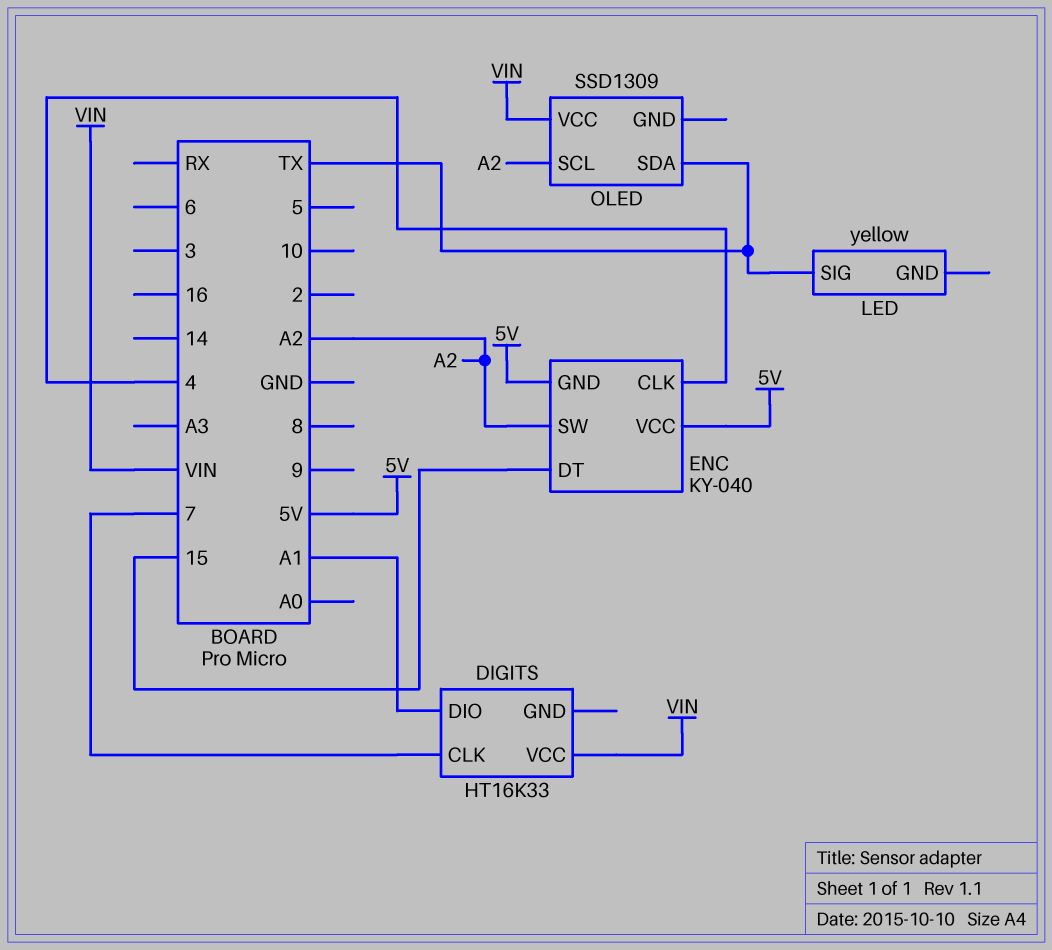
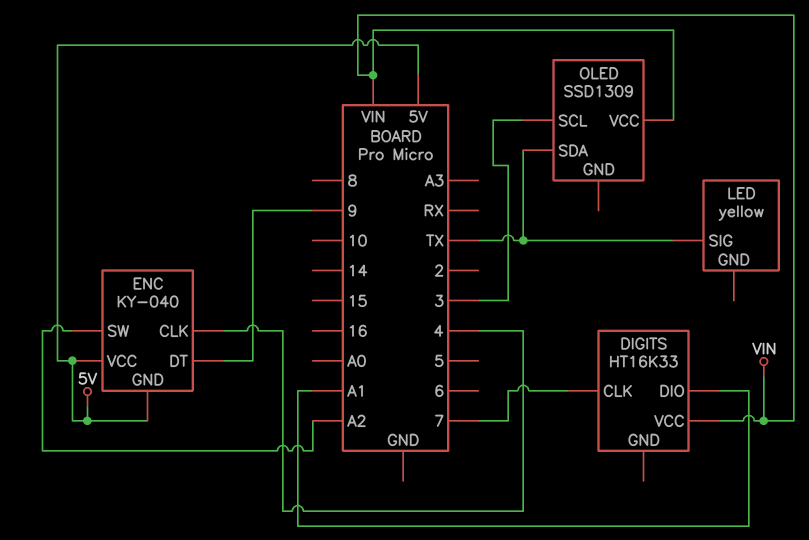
ENC pin DT: 15 -> 9
OLED pin SCL: A2 -> 3

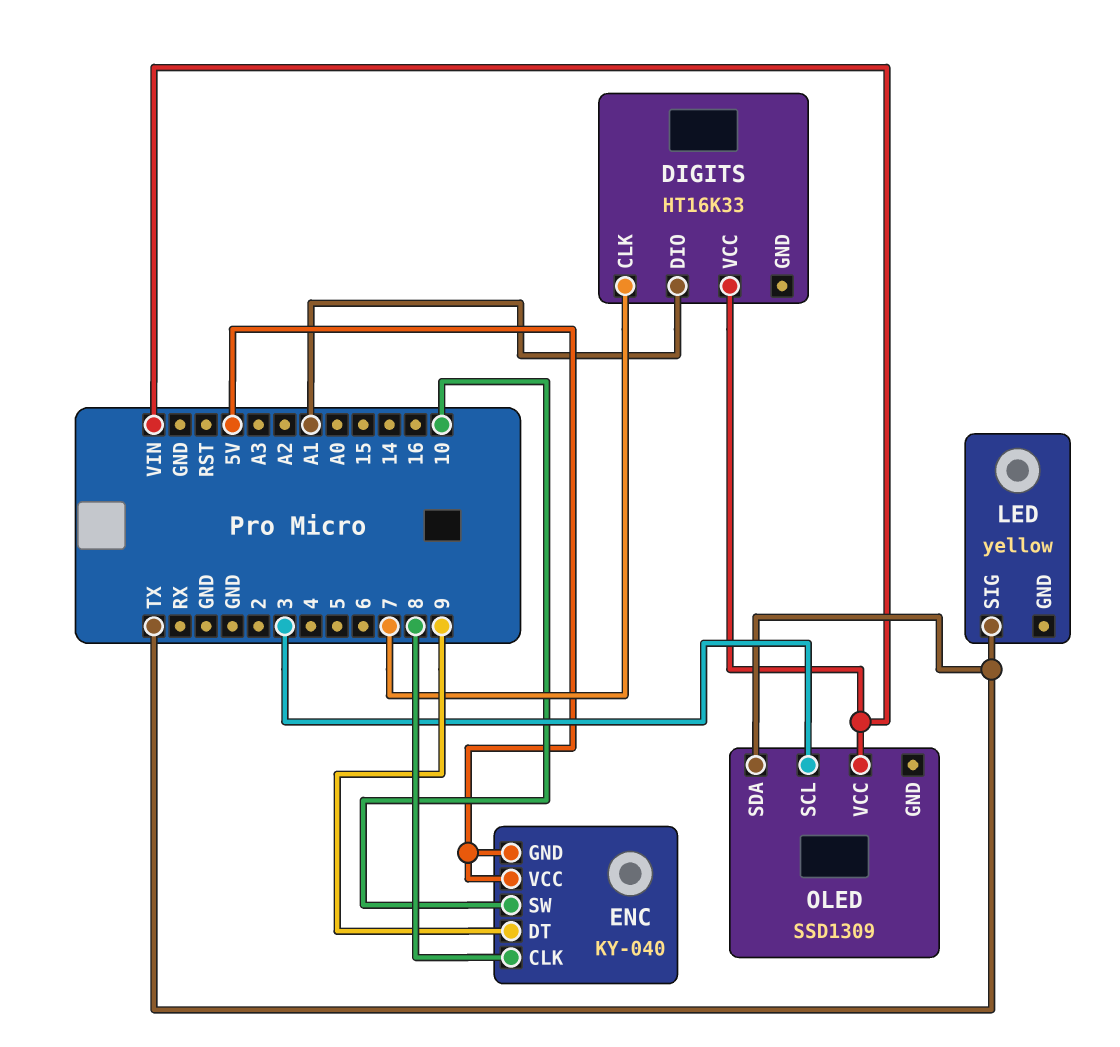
ENC pin CLK: 4 -> 8
ENC pin SW: A2 -> 10

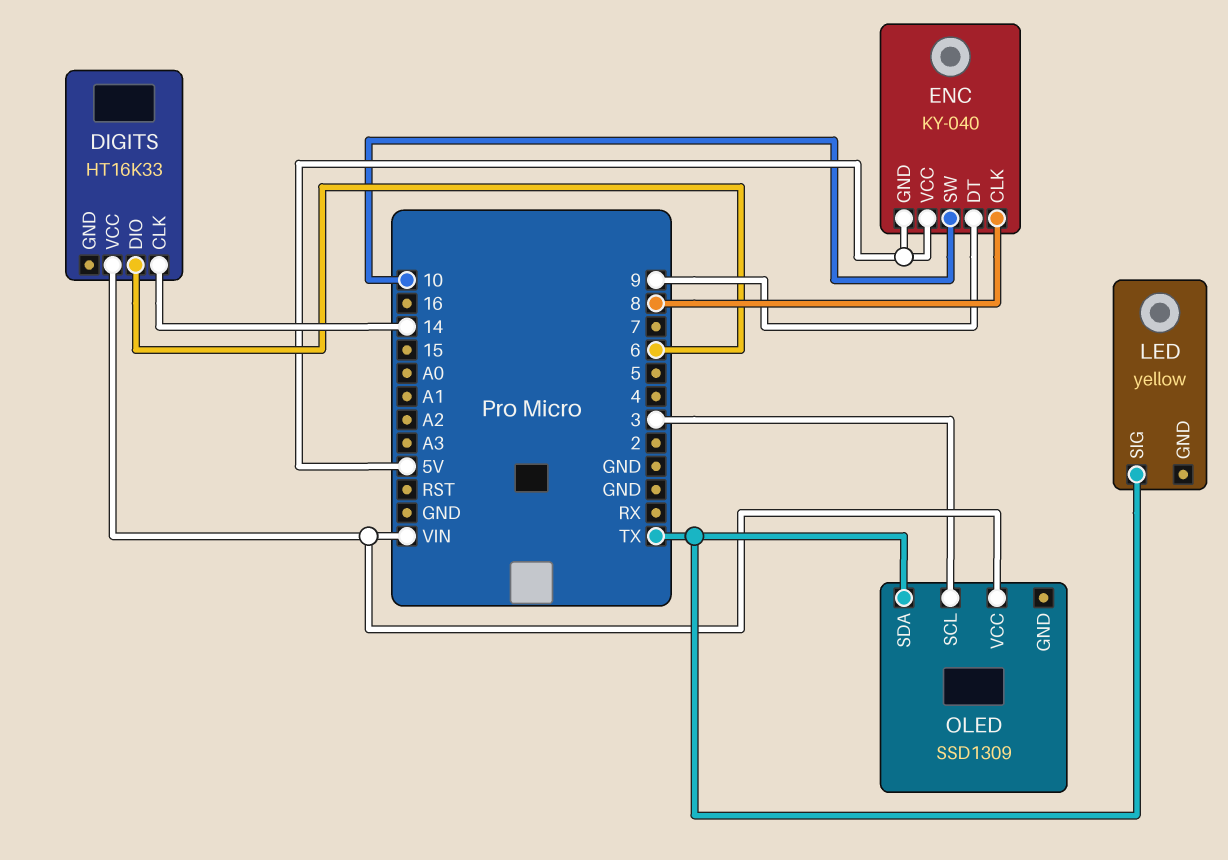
DIGITS pin CLK: 7 -> 14
DIGITS pin DIO: A1 -> 6

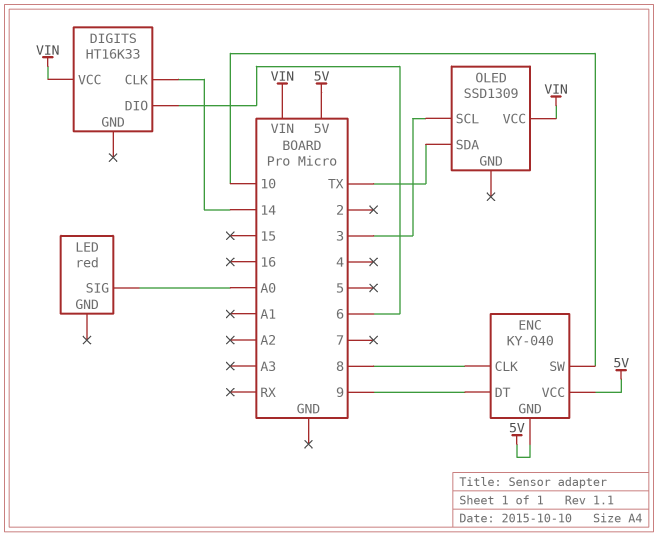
LED: yellow -> red
LED pin SIG: TX -> A0

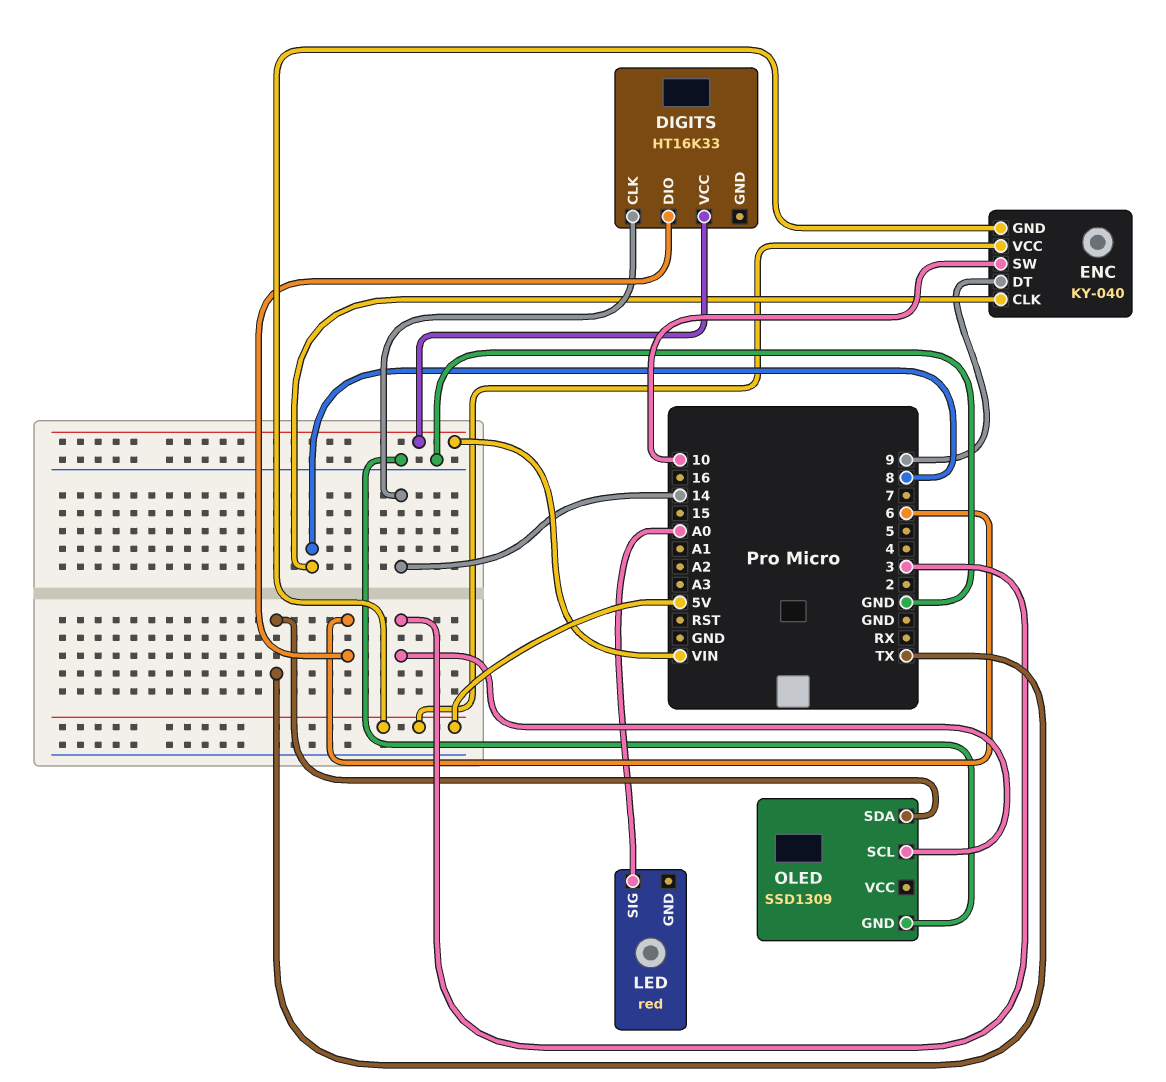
OLED pin GND: none -> GND
OLED pin VCC: VIN -> none

